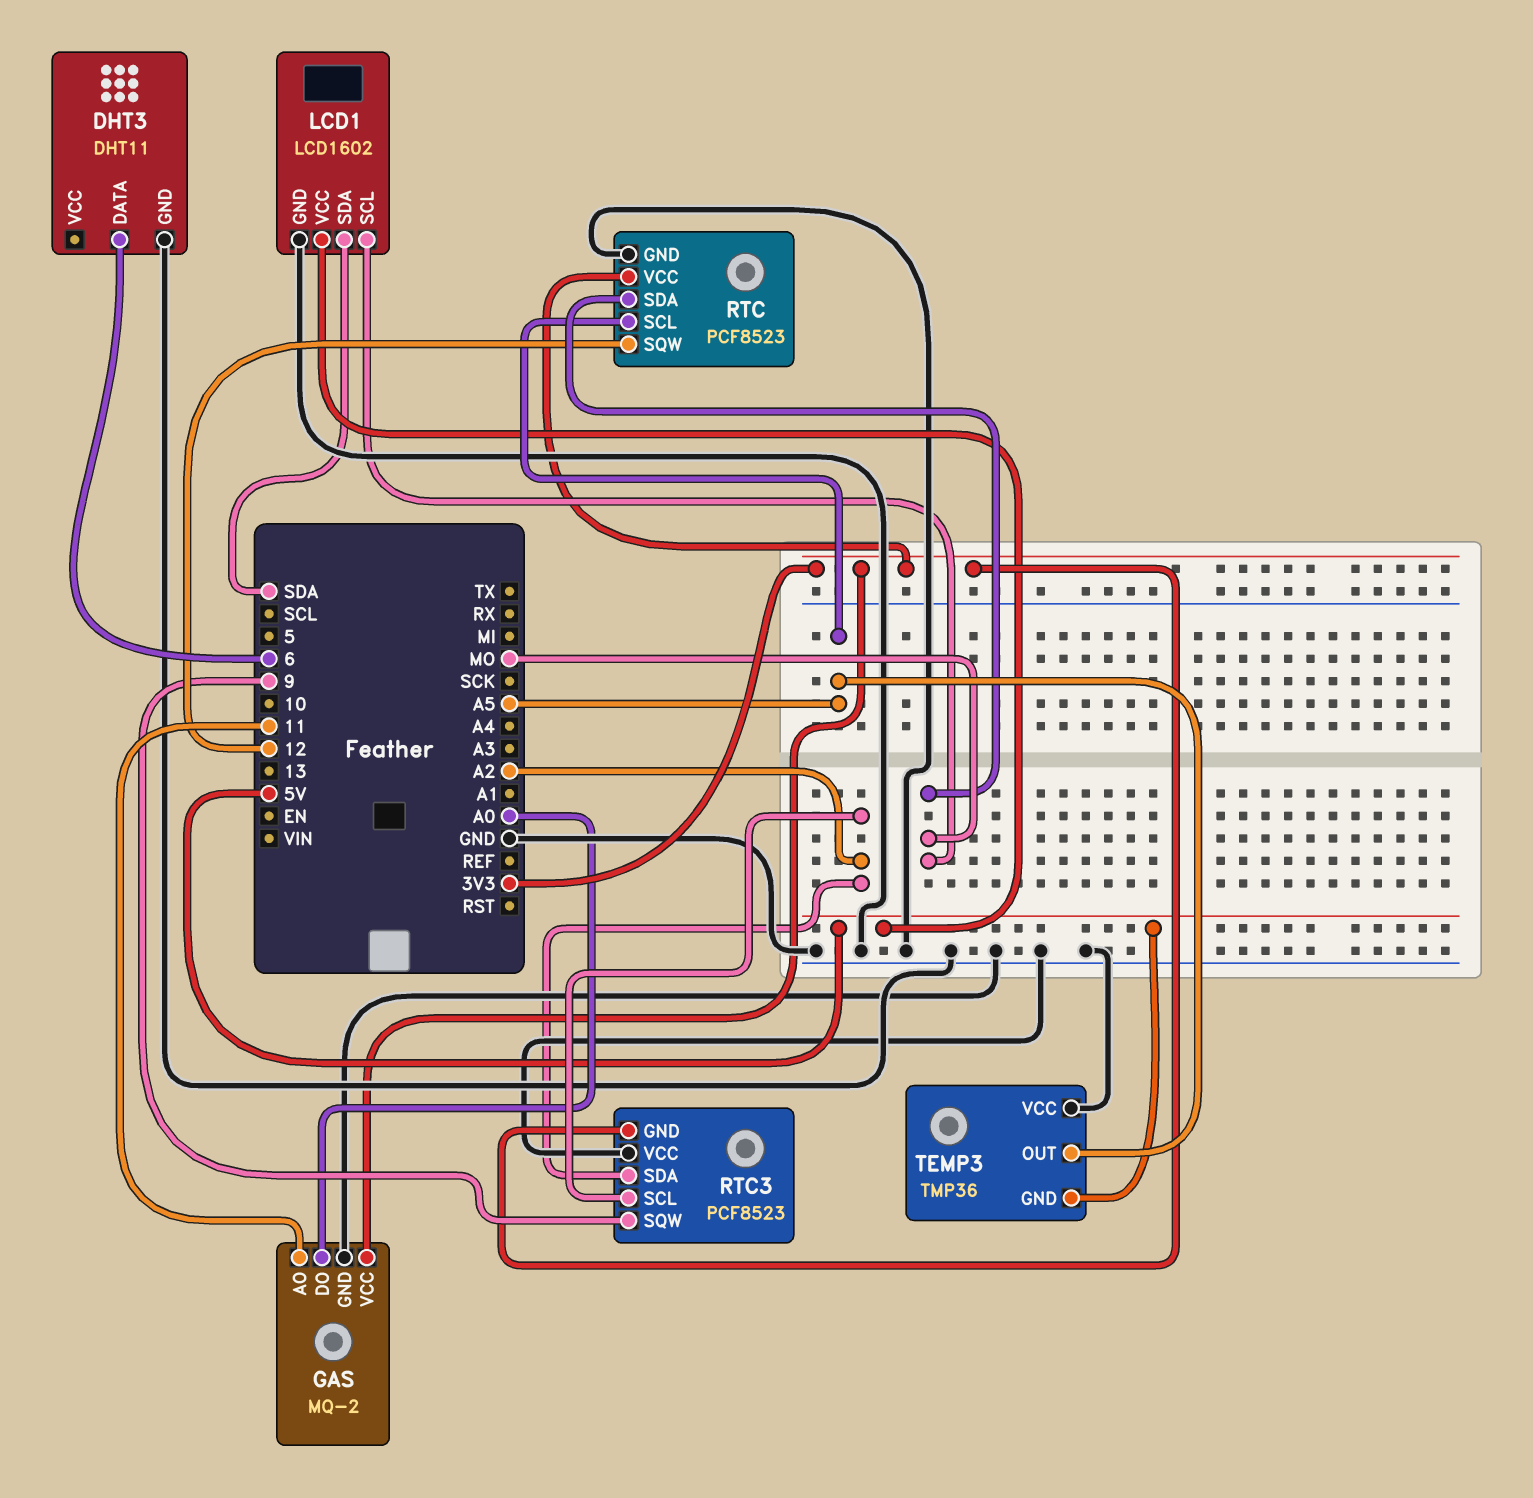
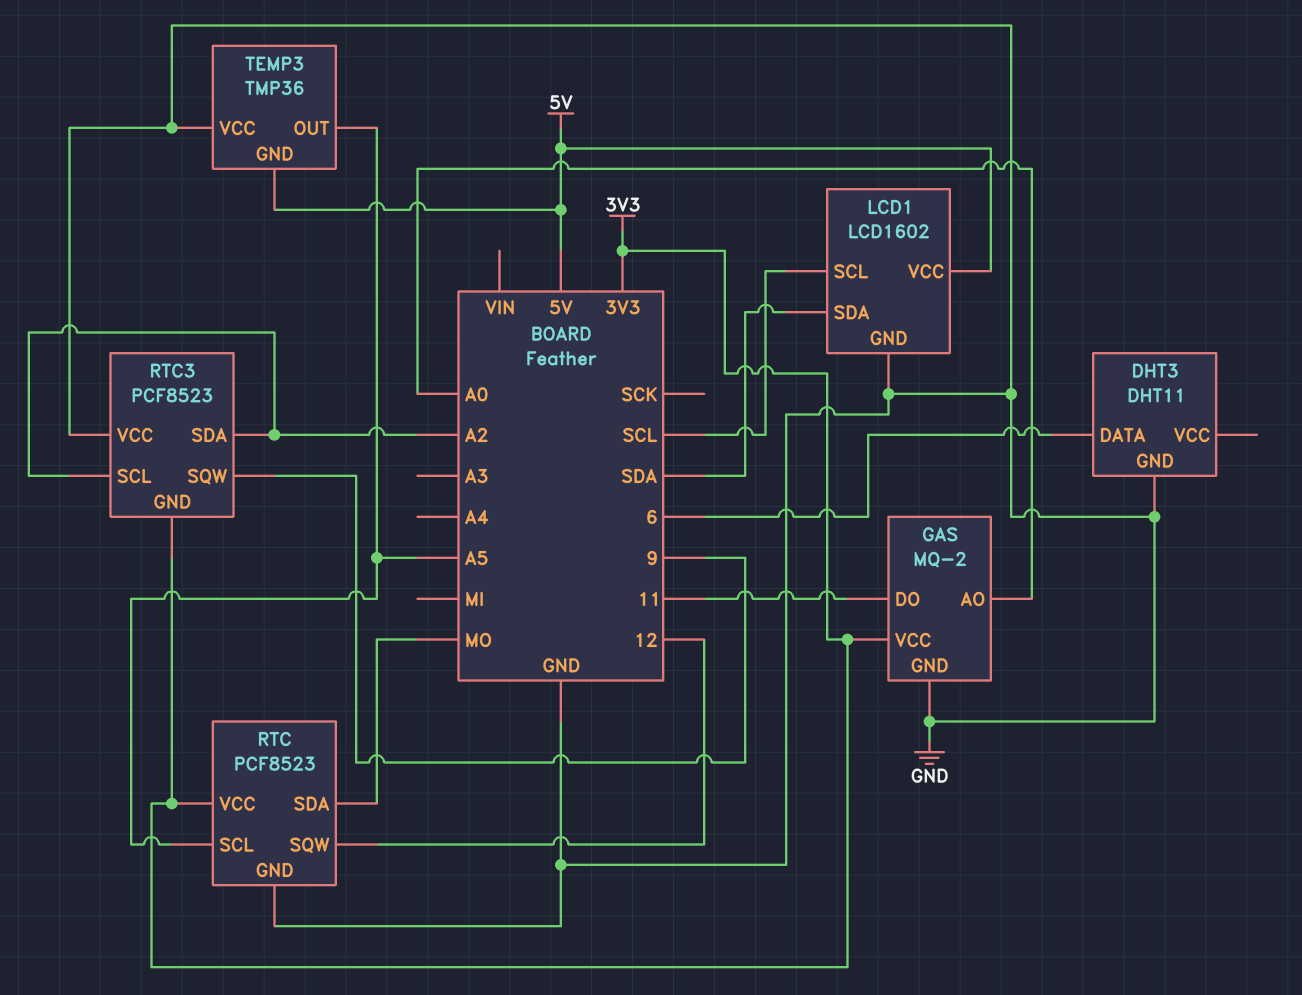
GAS pin AO: 11 -> A0
GAS pin DO: A0 -> 11
LCD1 pin SCL: MO -> SCL

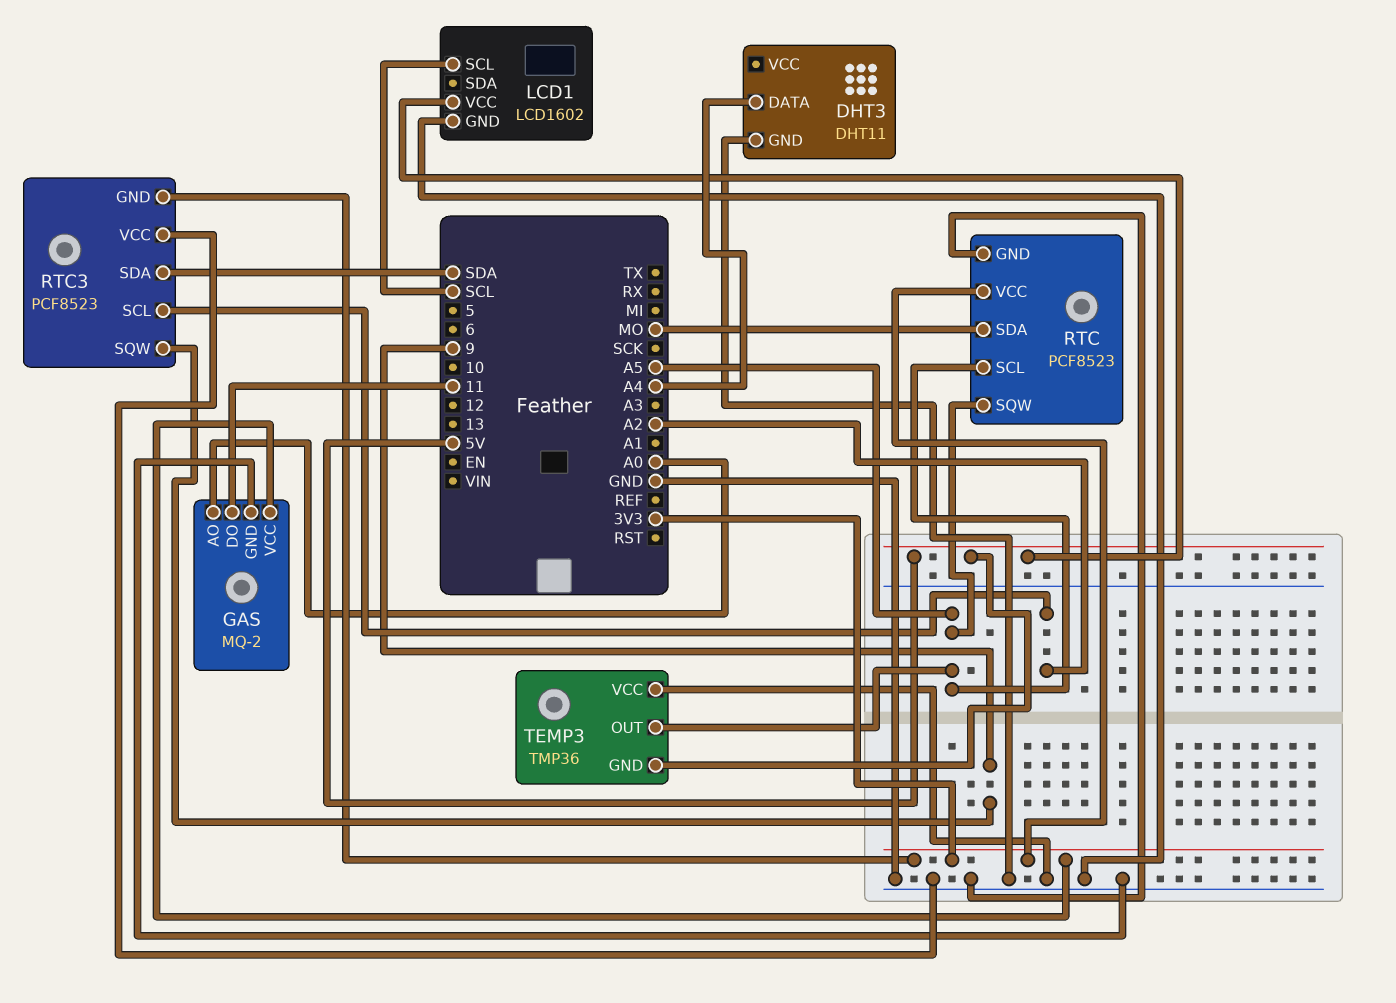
DHT3 pin DATA: 6 -> A4
LCD1 pin SDA: SDA -> none
RTC pin SQW: 12 -> A5
RTC3 pin SDA: A2 -> SDA

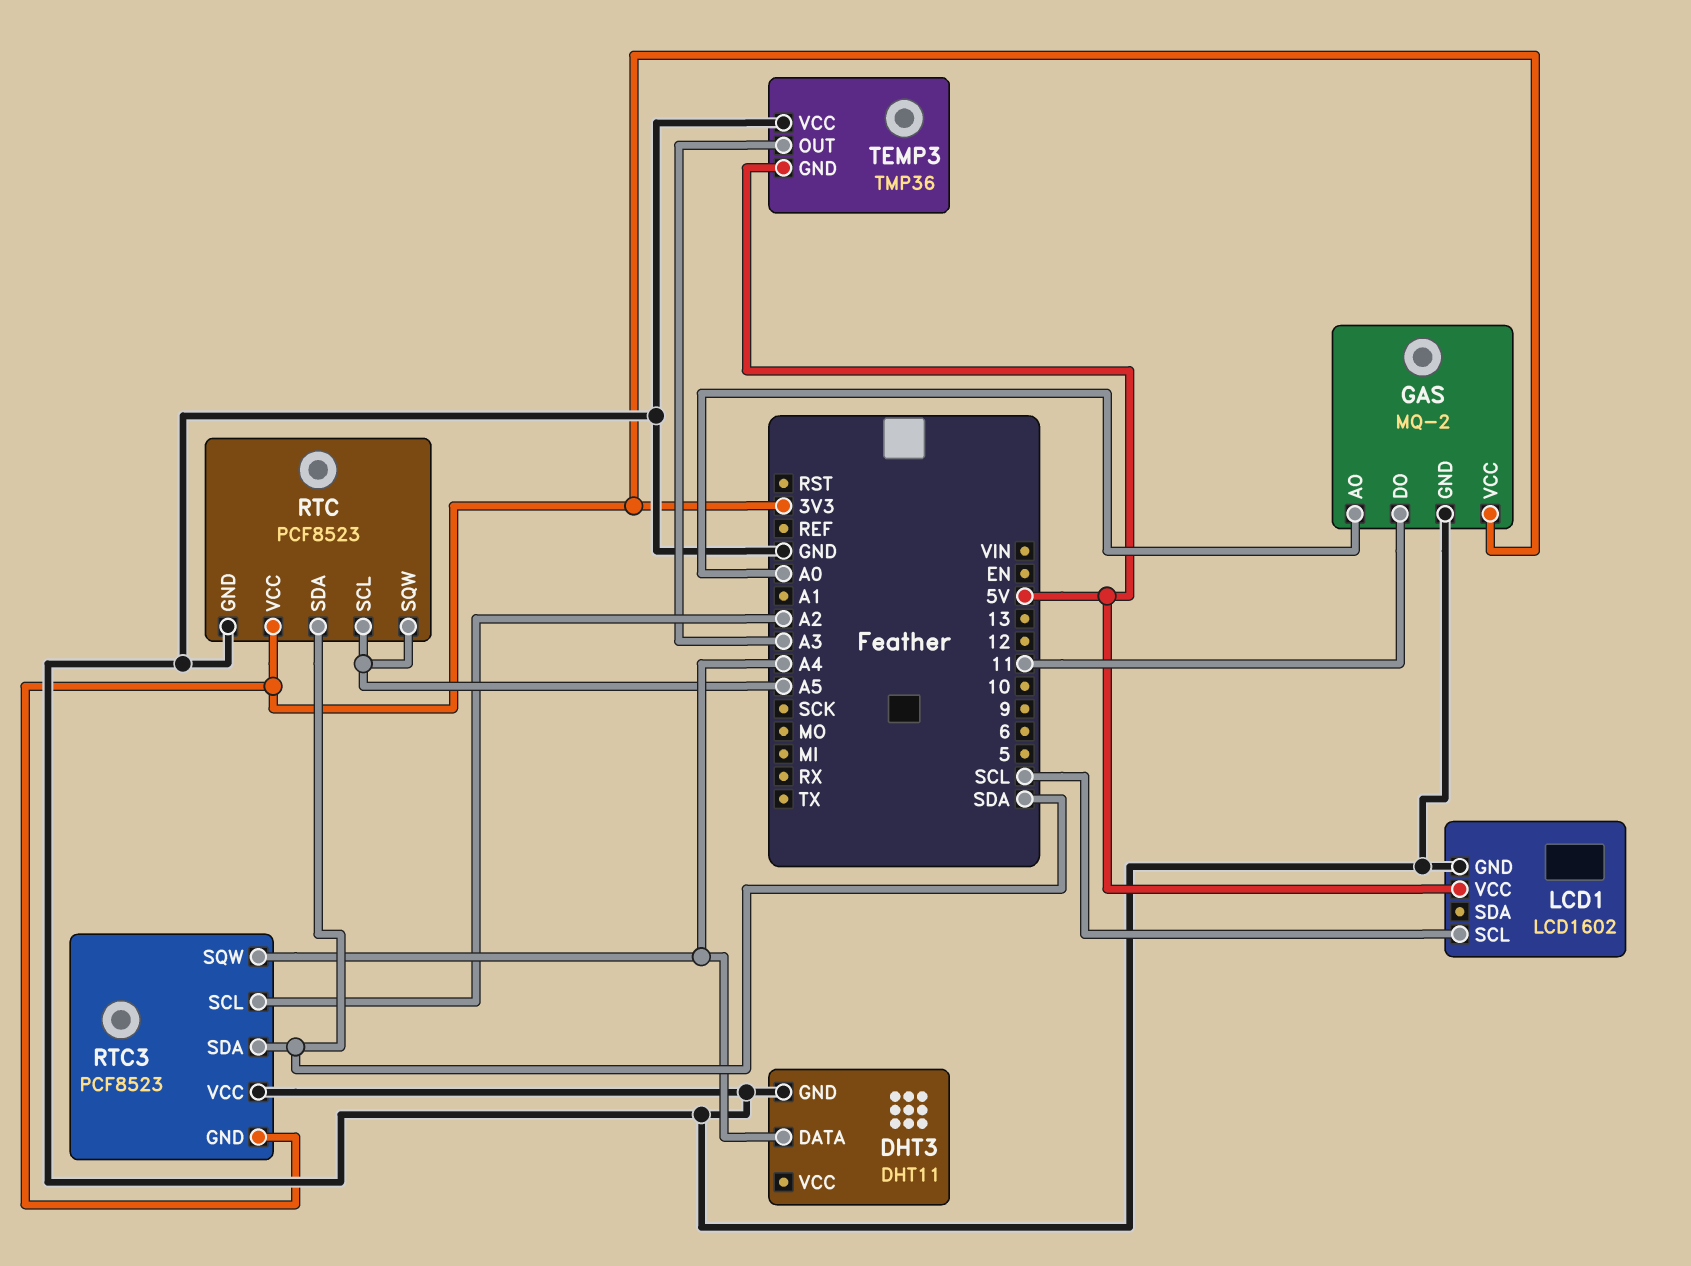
RTC pin SDA: MO -> SDA
RTC3 pin SQW: 9 -> A4
TEMP3 pin OUT: A5 -> A3

